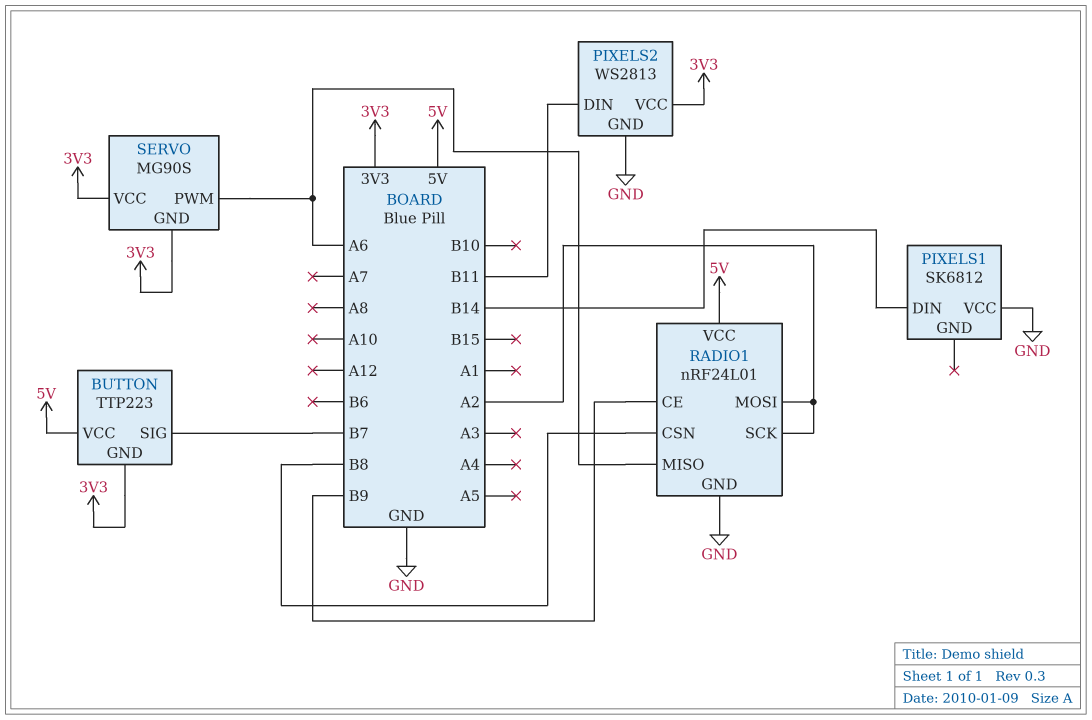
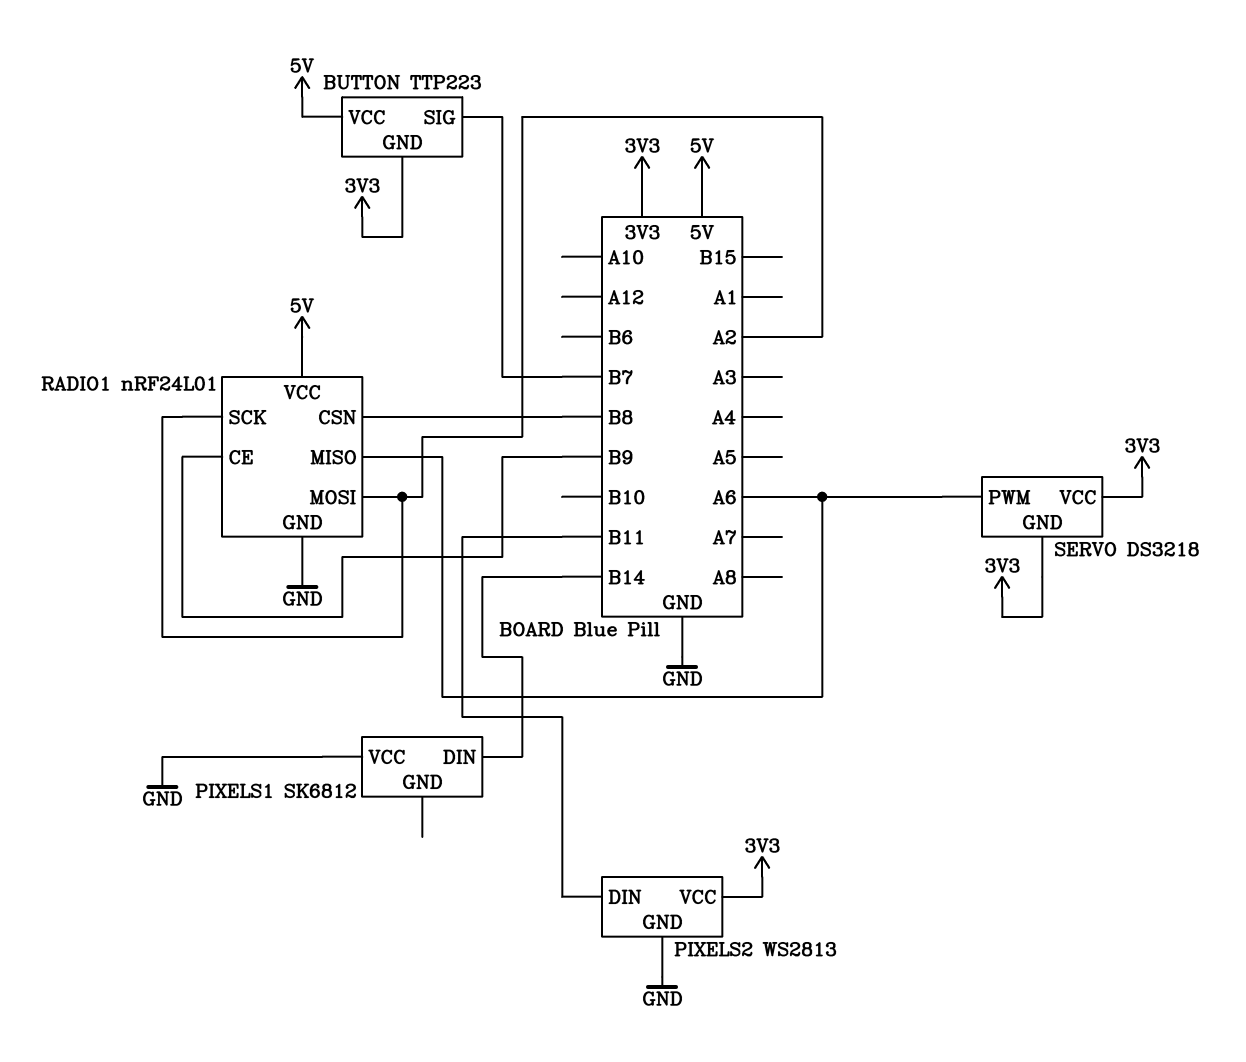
SERVO: MG90S -> DS3218

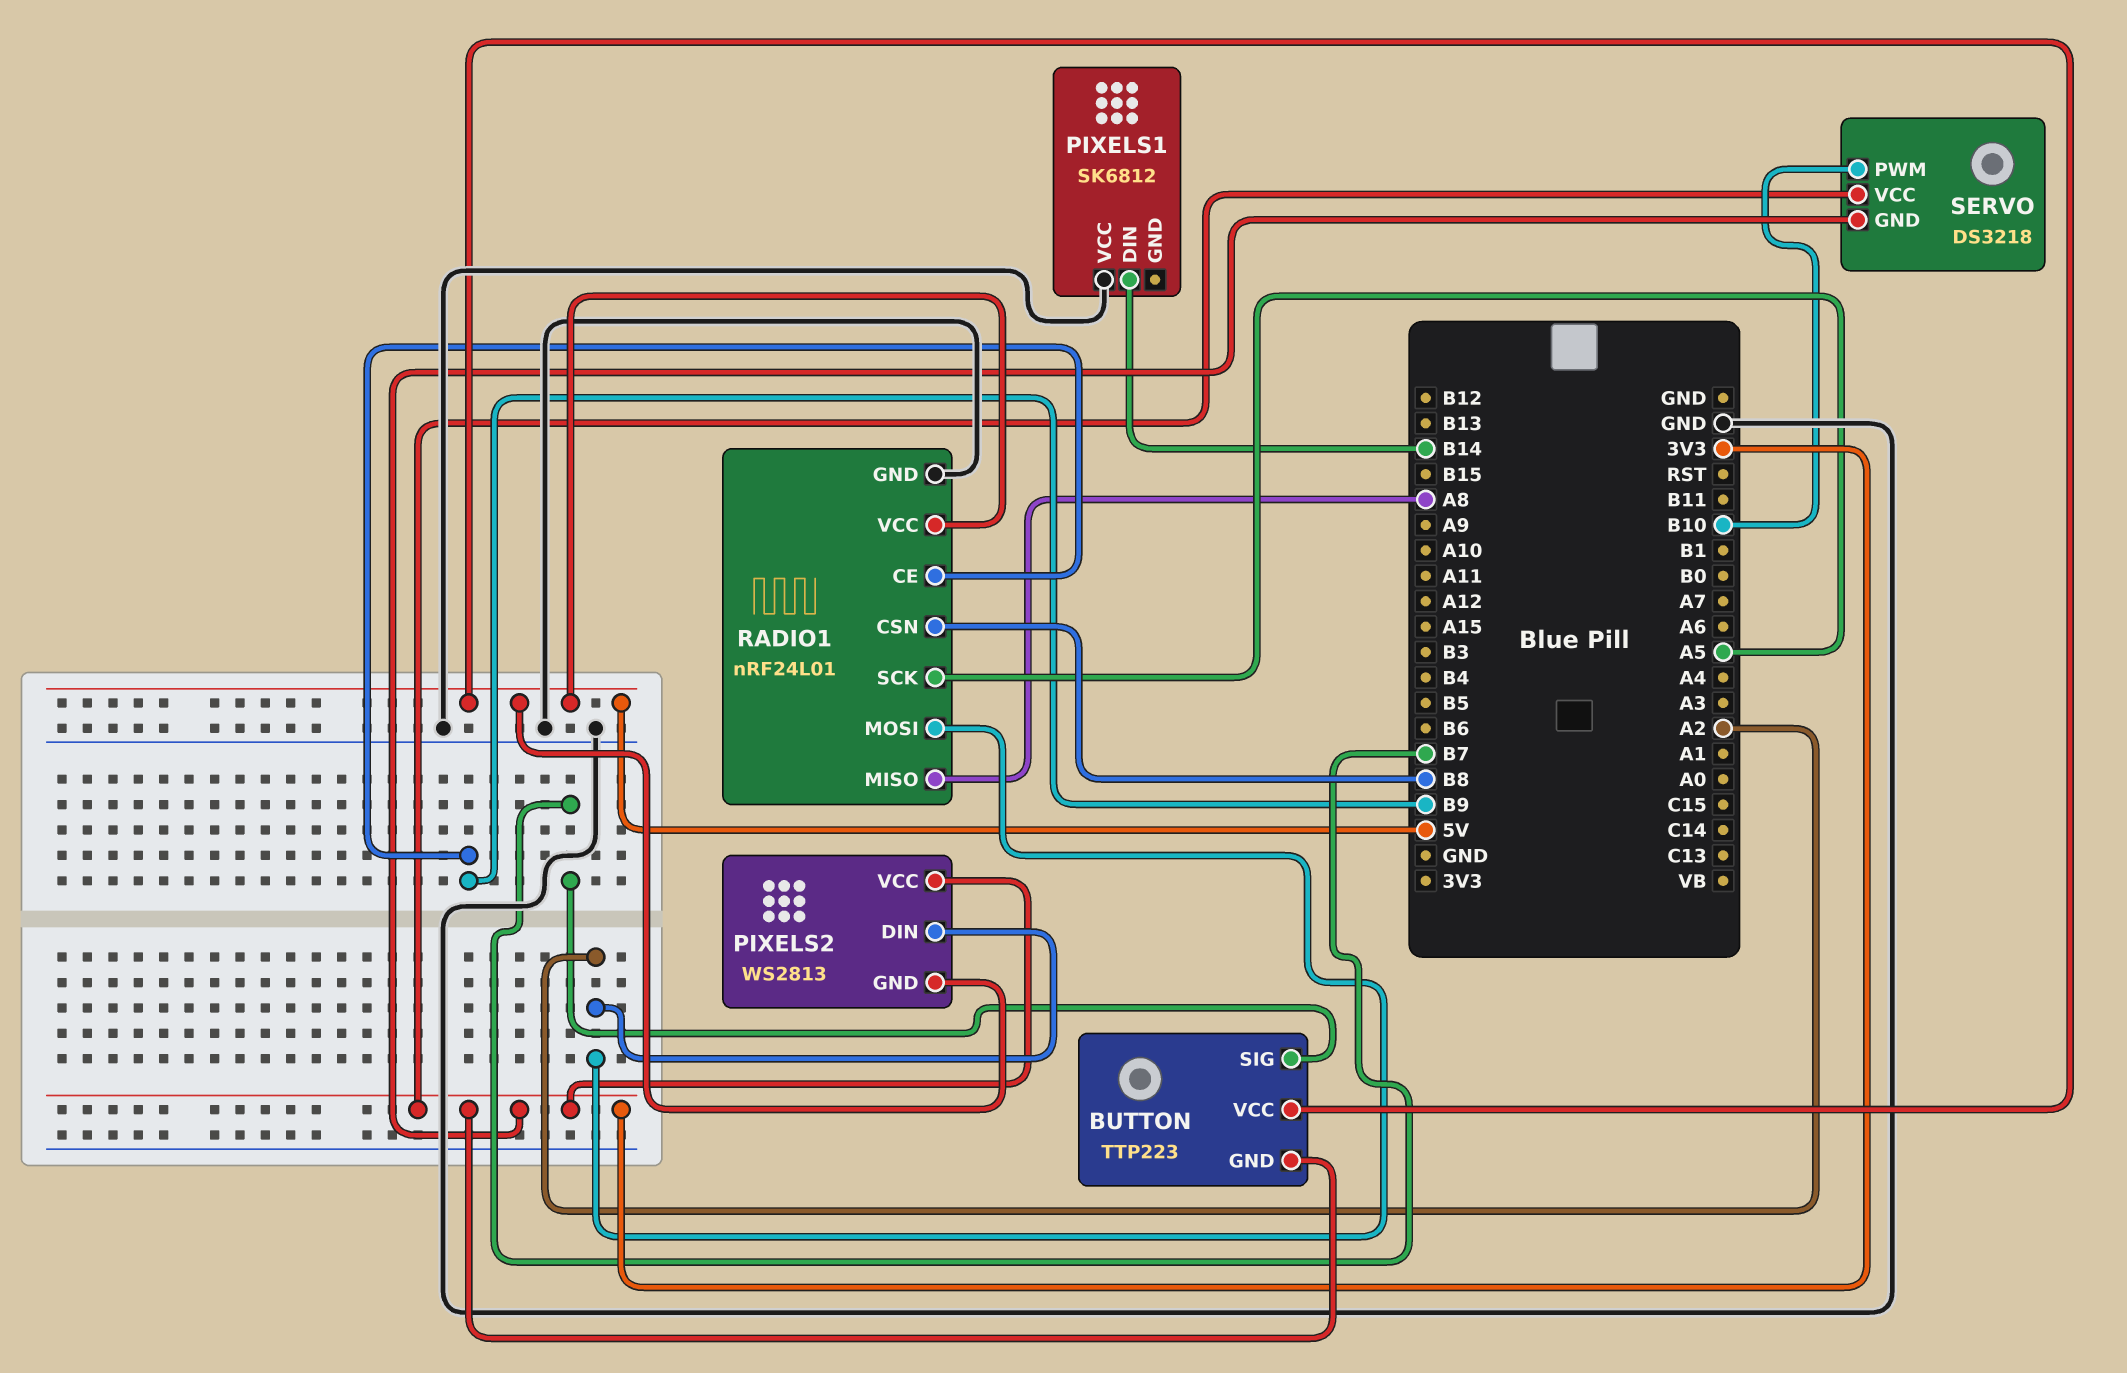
PIXELS2 pin DIN: B11 -> A2
PIXELS2 pin GND: GND -> 5V
RADIO1 pin MISO: A6 -> A8
RADIO1 pin SCK: A2 -> A5
SERVO pin PWM: A6 -> B10

